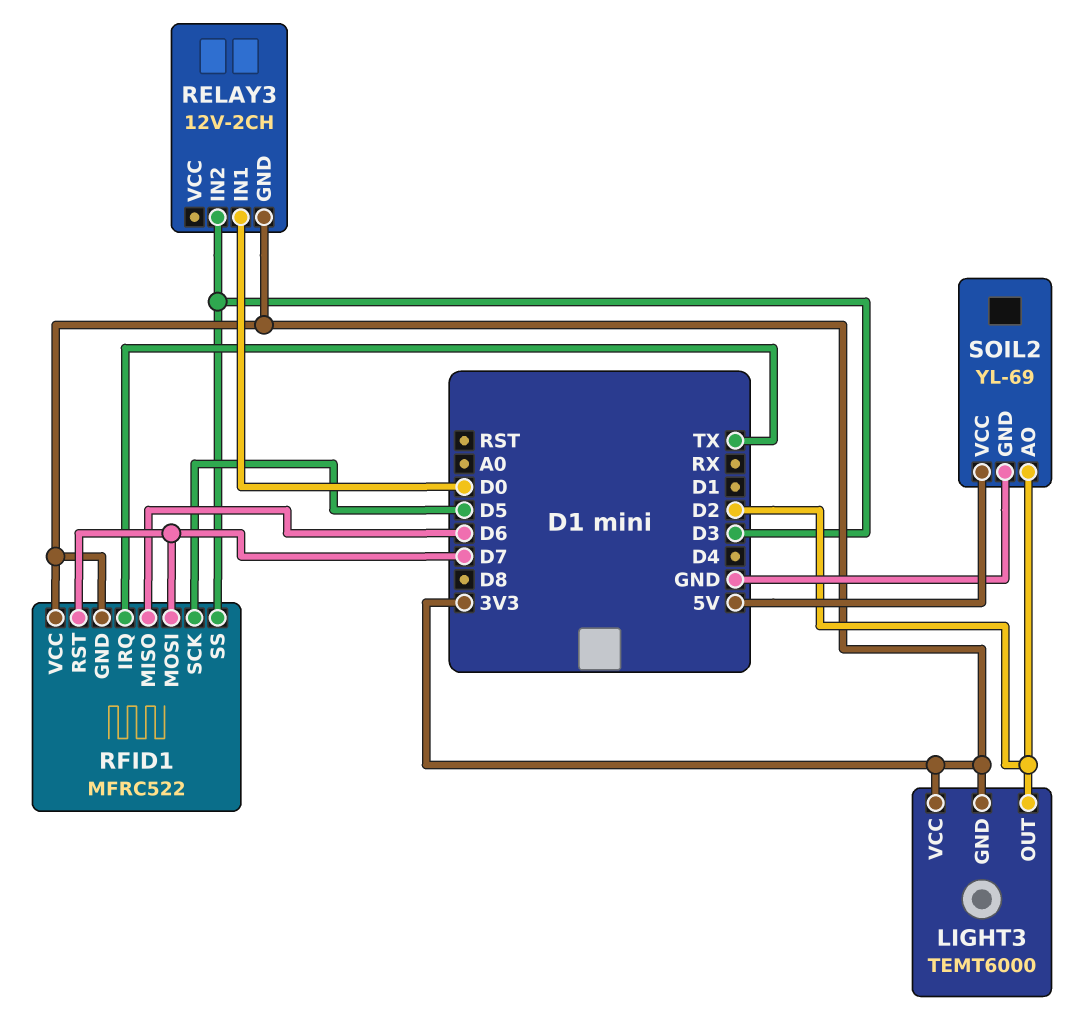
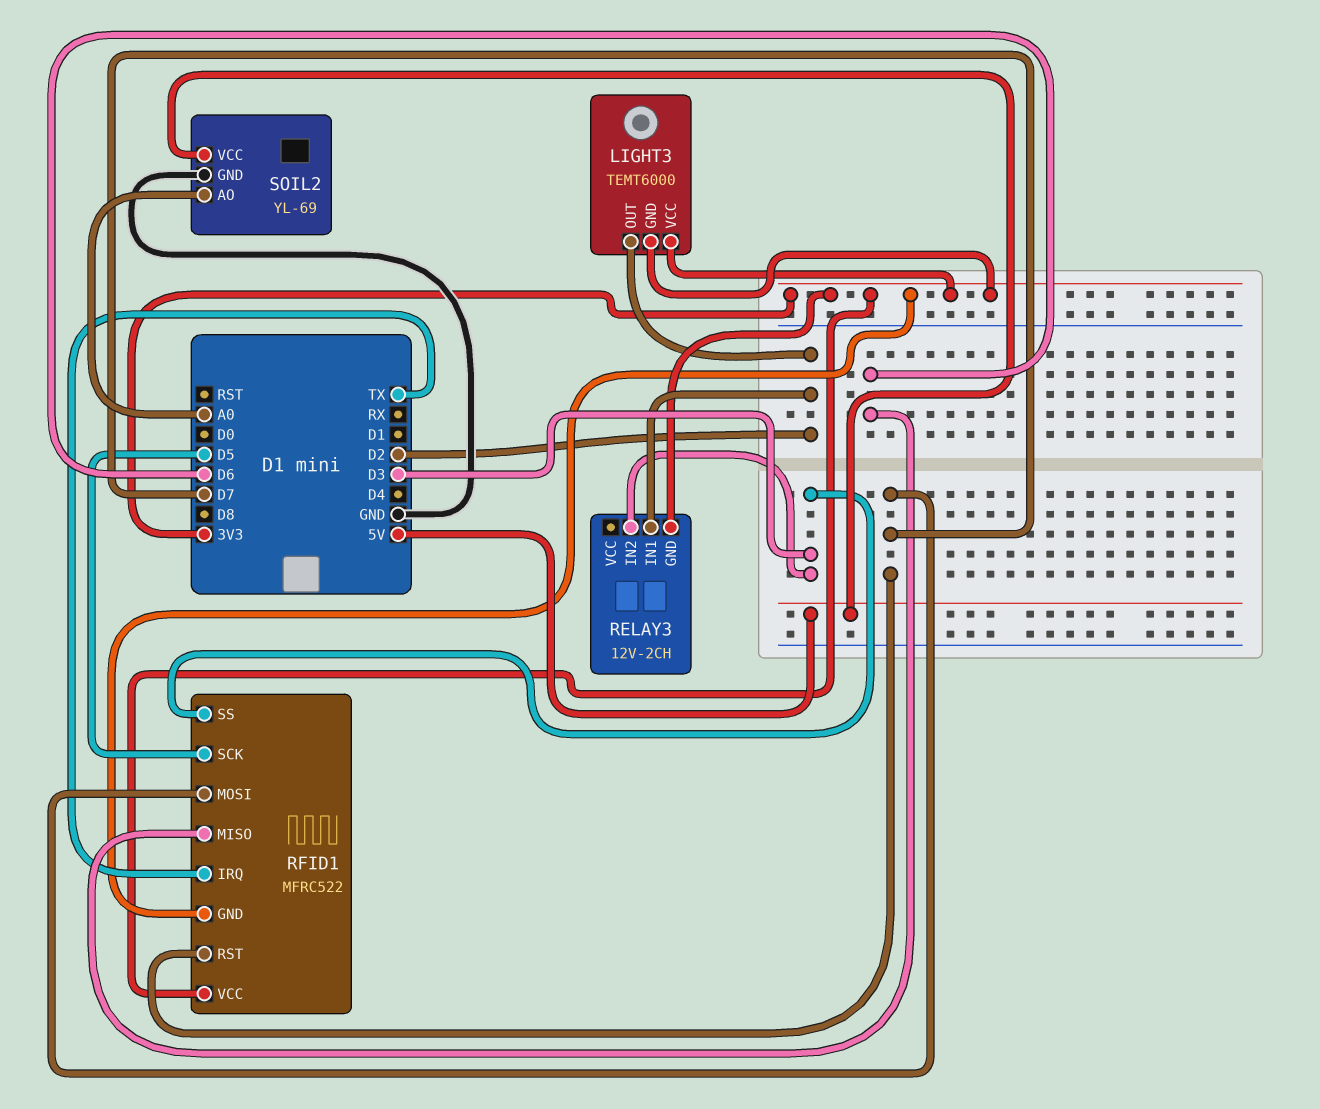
RELAY3 pin IN1: D0 -> D2
SOIL2 pin AO: D2 -> A0

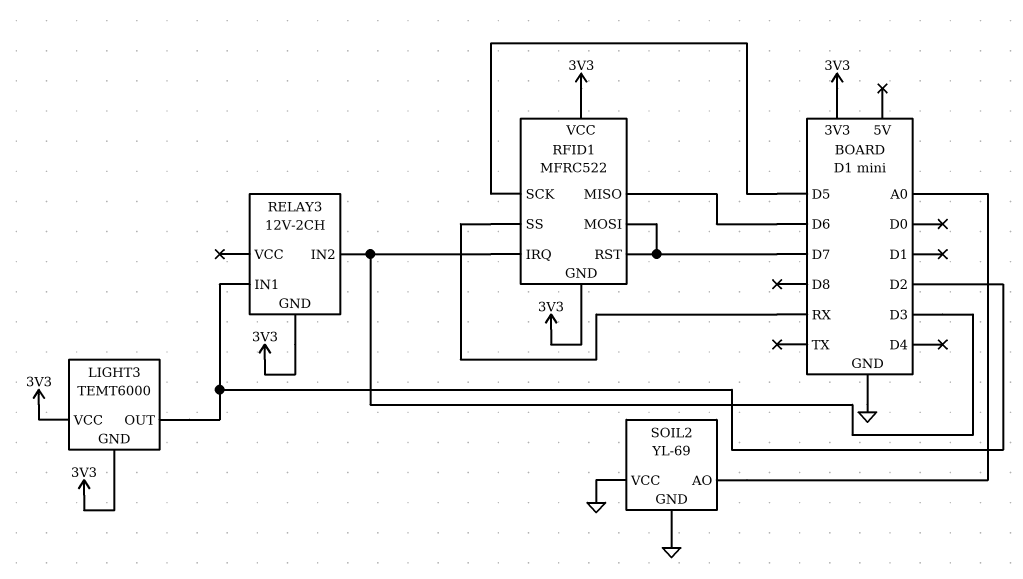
RFID1 pin IRQ: TX -> D3
RFID1 pin SS: D3 -> RX
SOIL2 pin VCC: 5V -> GND

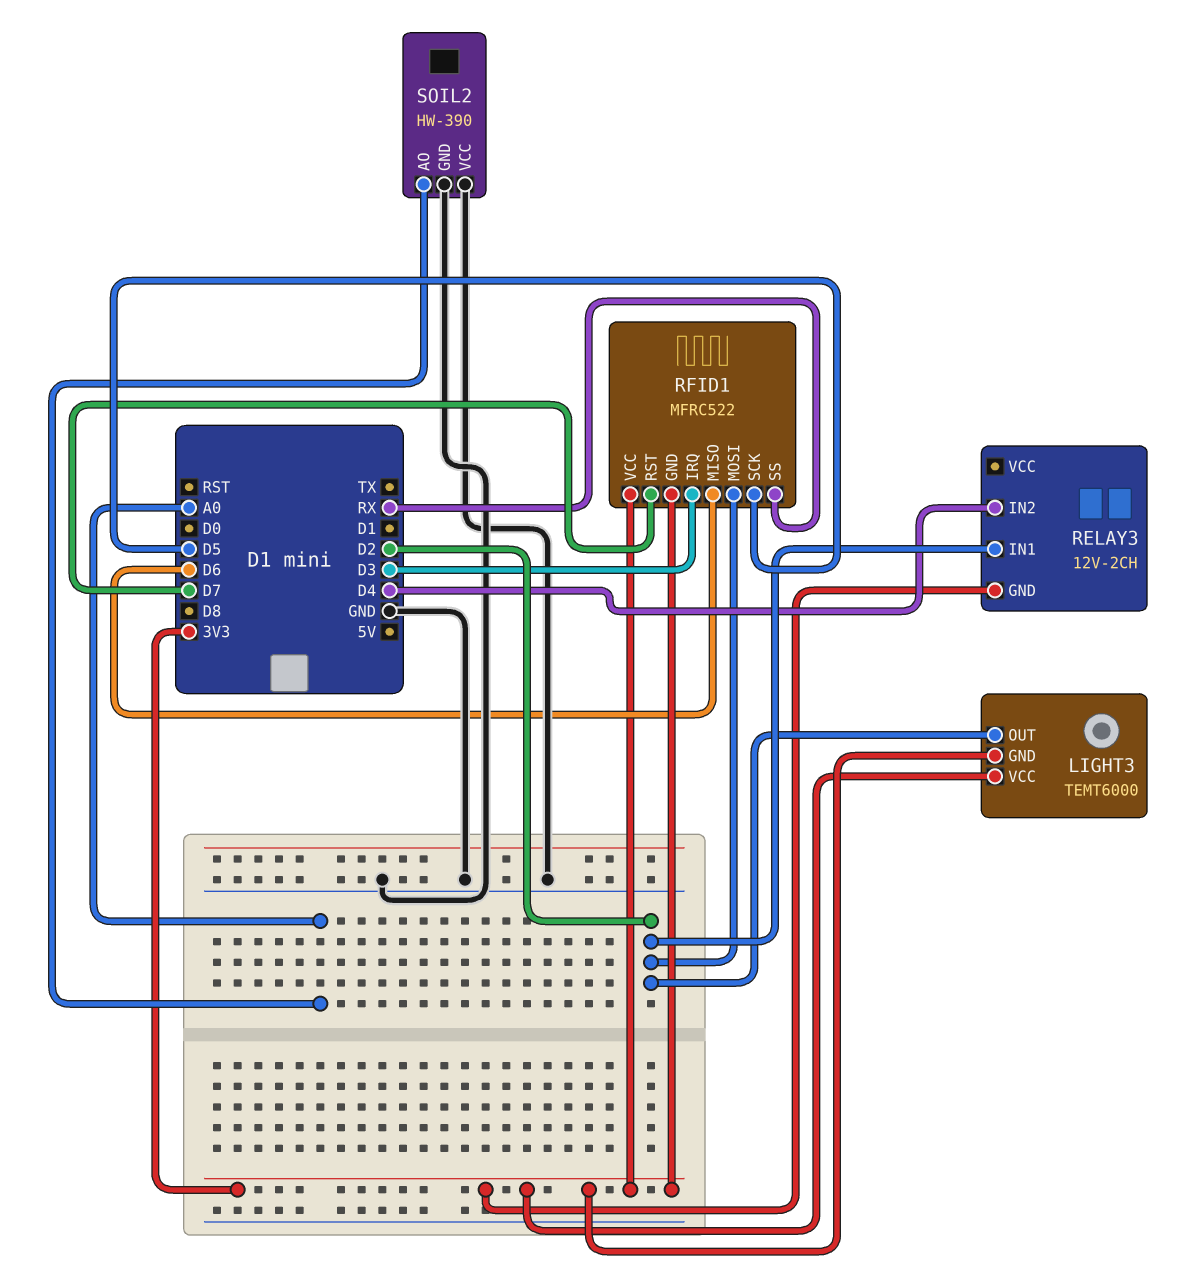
RELAY3 pin IN2: D3 -> D4
RFID1 pin MOSI: D7 -> D2
SOIL2: YL-69 -> HW-390

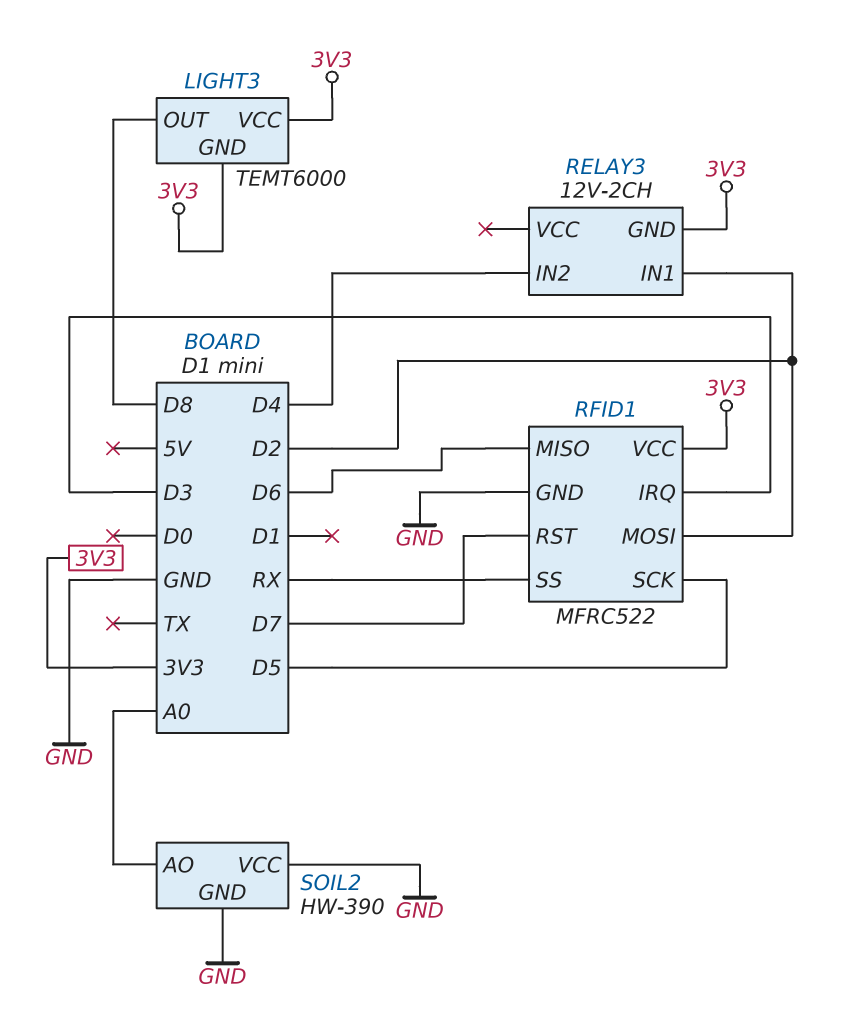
LIGHT3 pin OUT: D2 -> D8
RFID1 pin GND: 3V3 -> GND

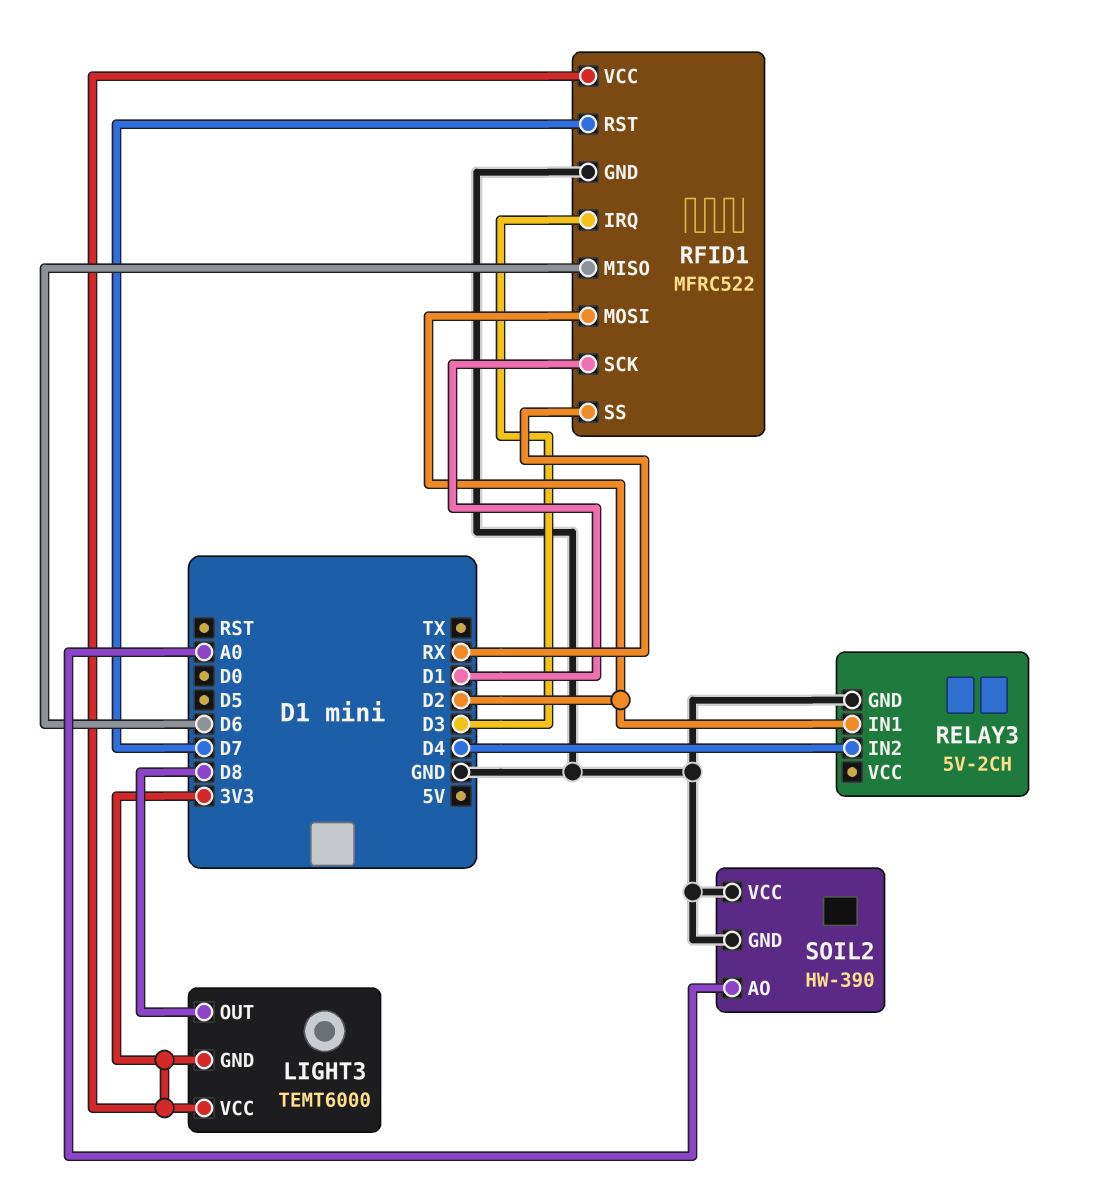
RELAY3: 12V-2CH -> 5V-2CH
RELAY3 pin GND: 3V3 -> GND
RFID1 pin SCK: D5 -> D1

